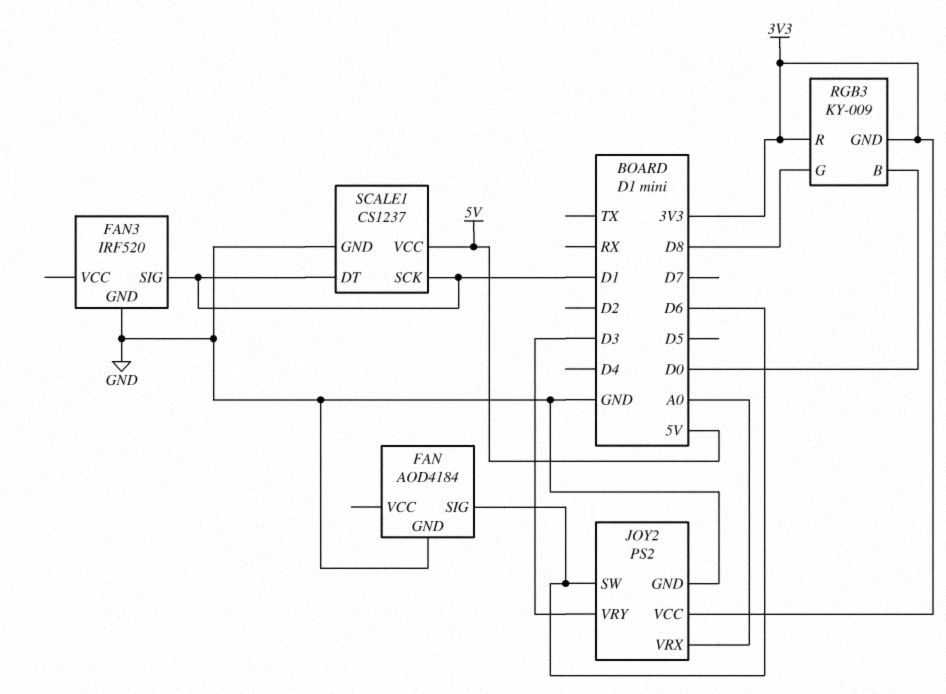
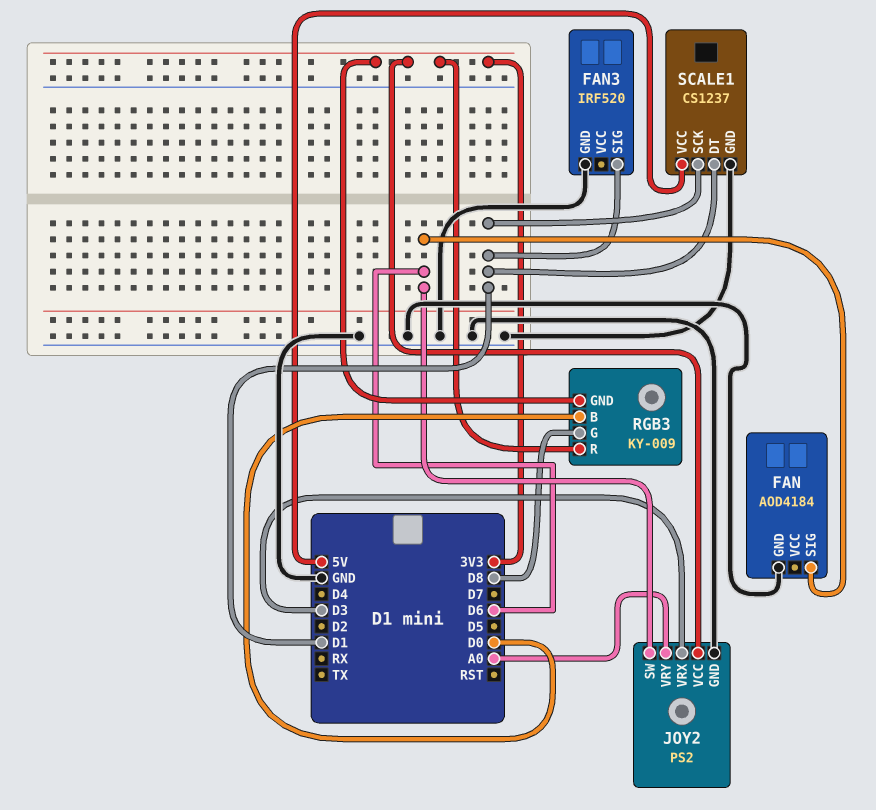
JOY2 pin VRX: A0 -> D3
JOY2 pin VRY: D3 -> A0

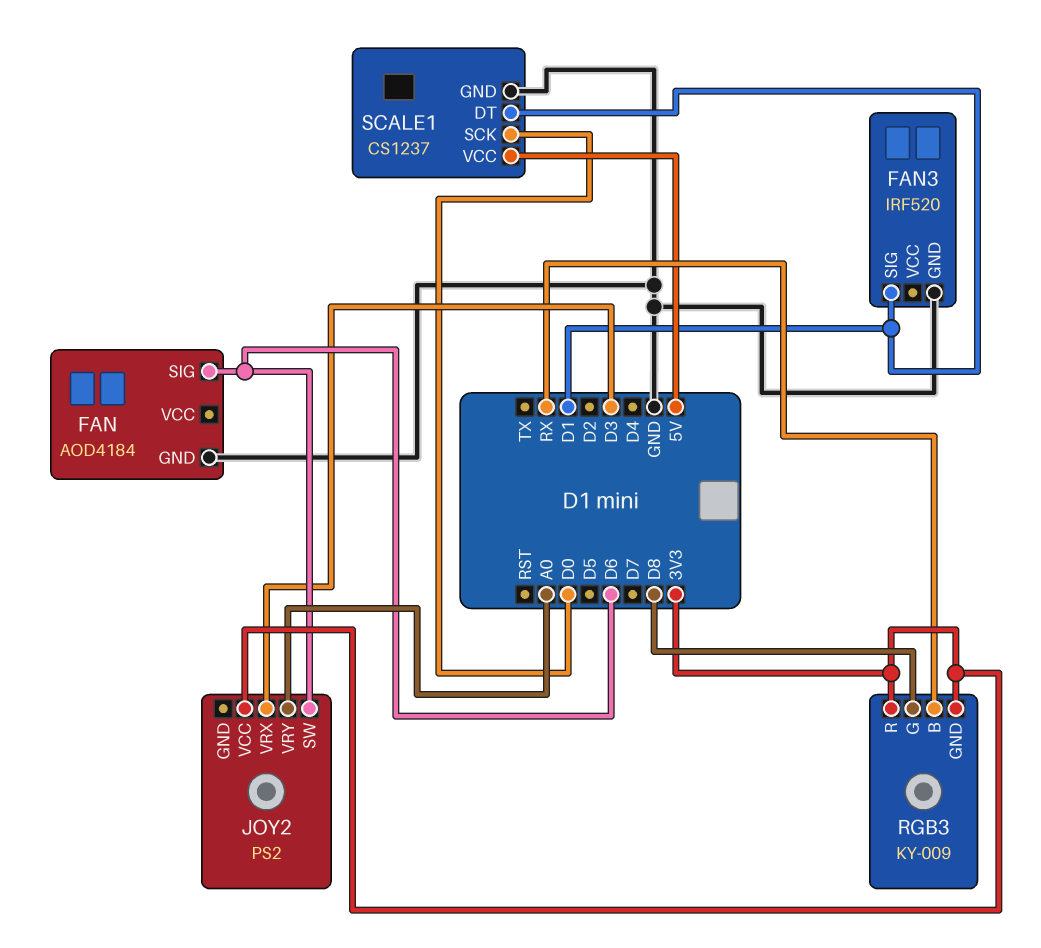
JOY2 pin GND: GND -> none
RGB3 pin B: D0 -> RX
SCALE1 pin SCK: D1 -> D0

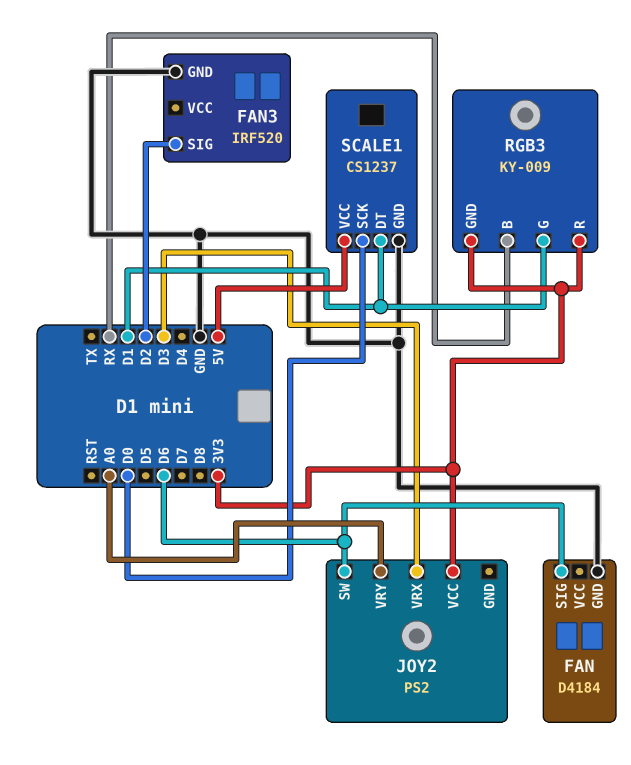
FAN: AOD4184 -> D4184
FAN3 pin SIG: D1 -> D2
RGB3 pin G: D8 -> D1

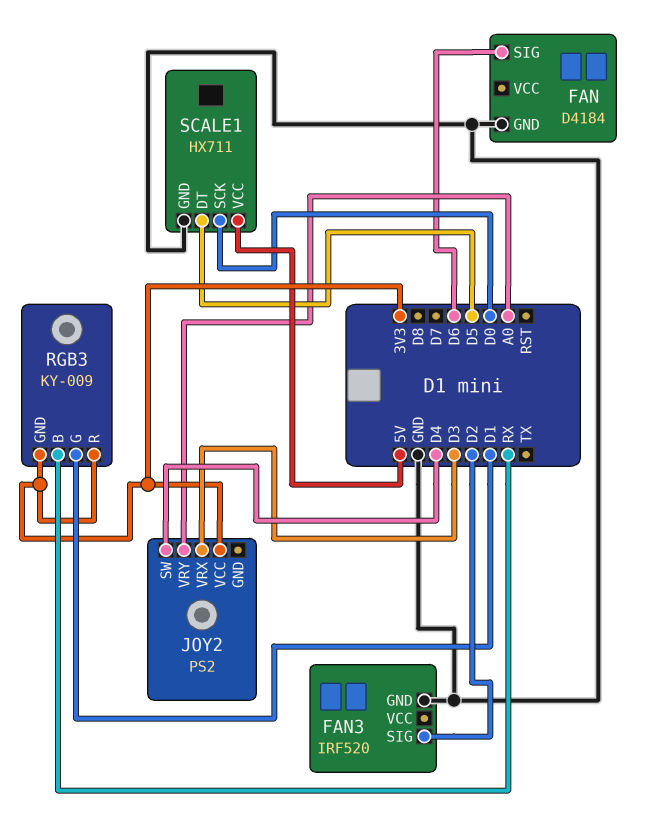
JOY2 pin SW: D6 -> D4
SCALE1: CS1237 -> HX711
SCALE1 pin DT: D1 -> D5

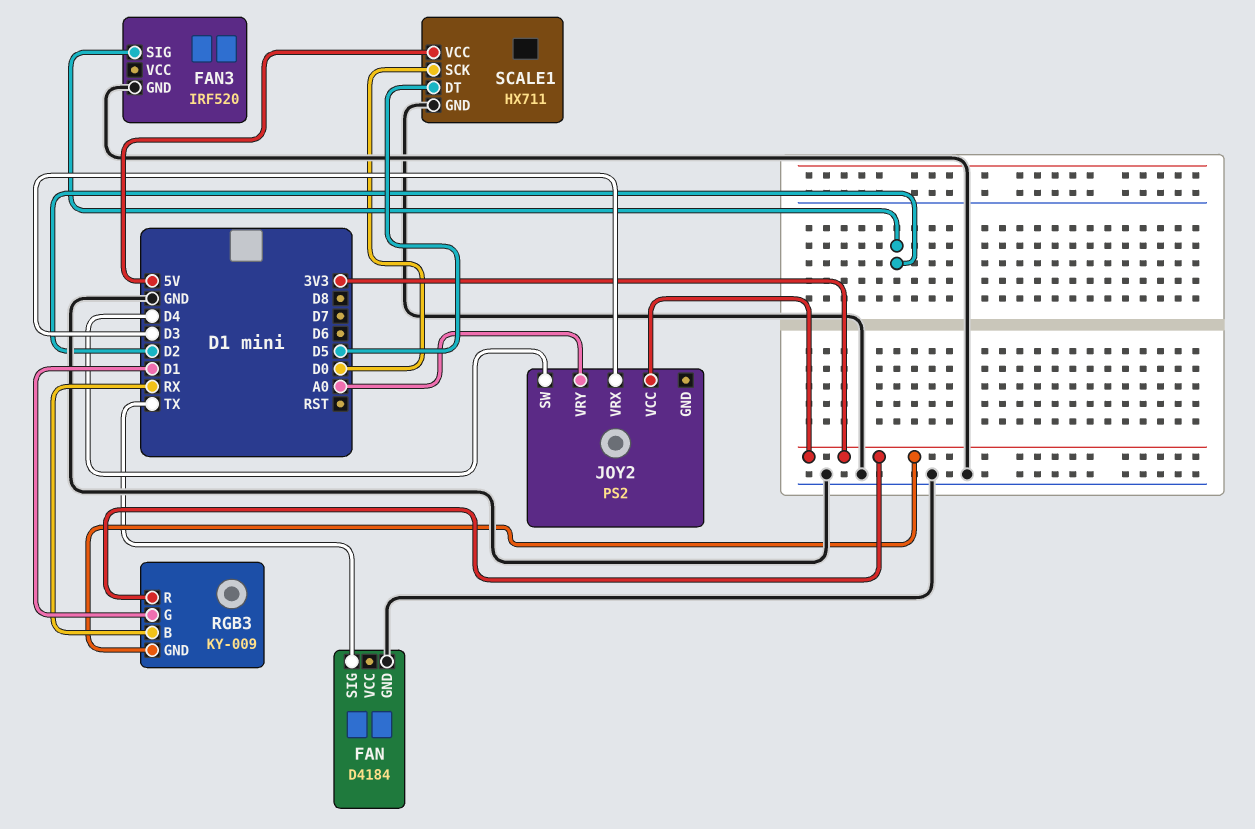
FAN pin SIG: D6 -> TX

